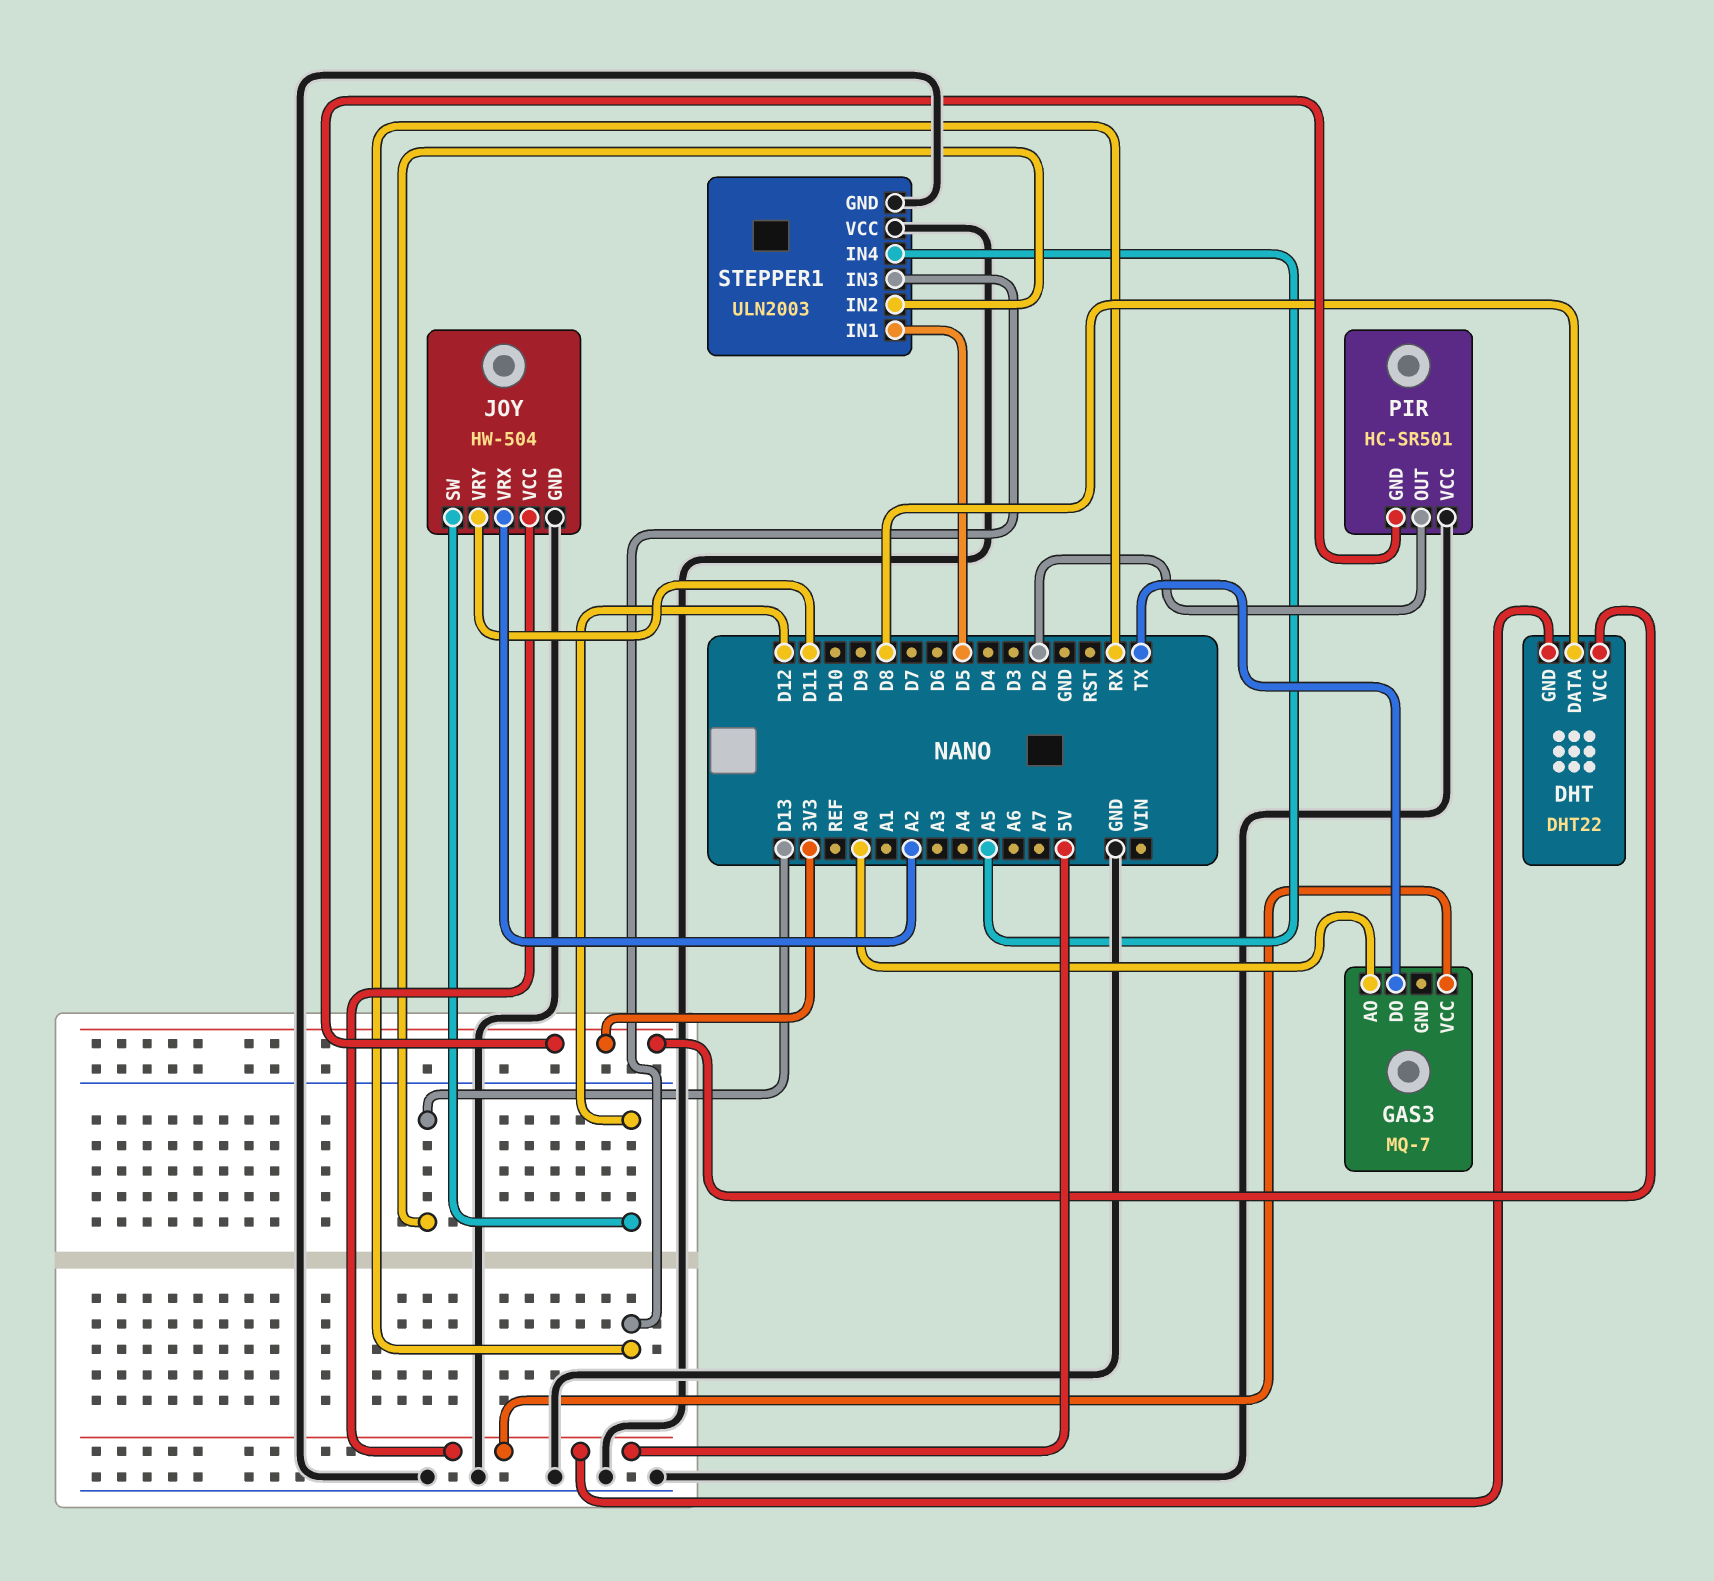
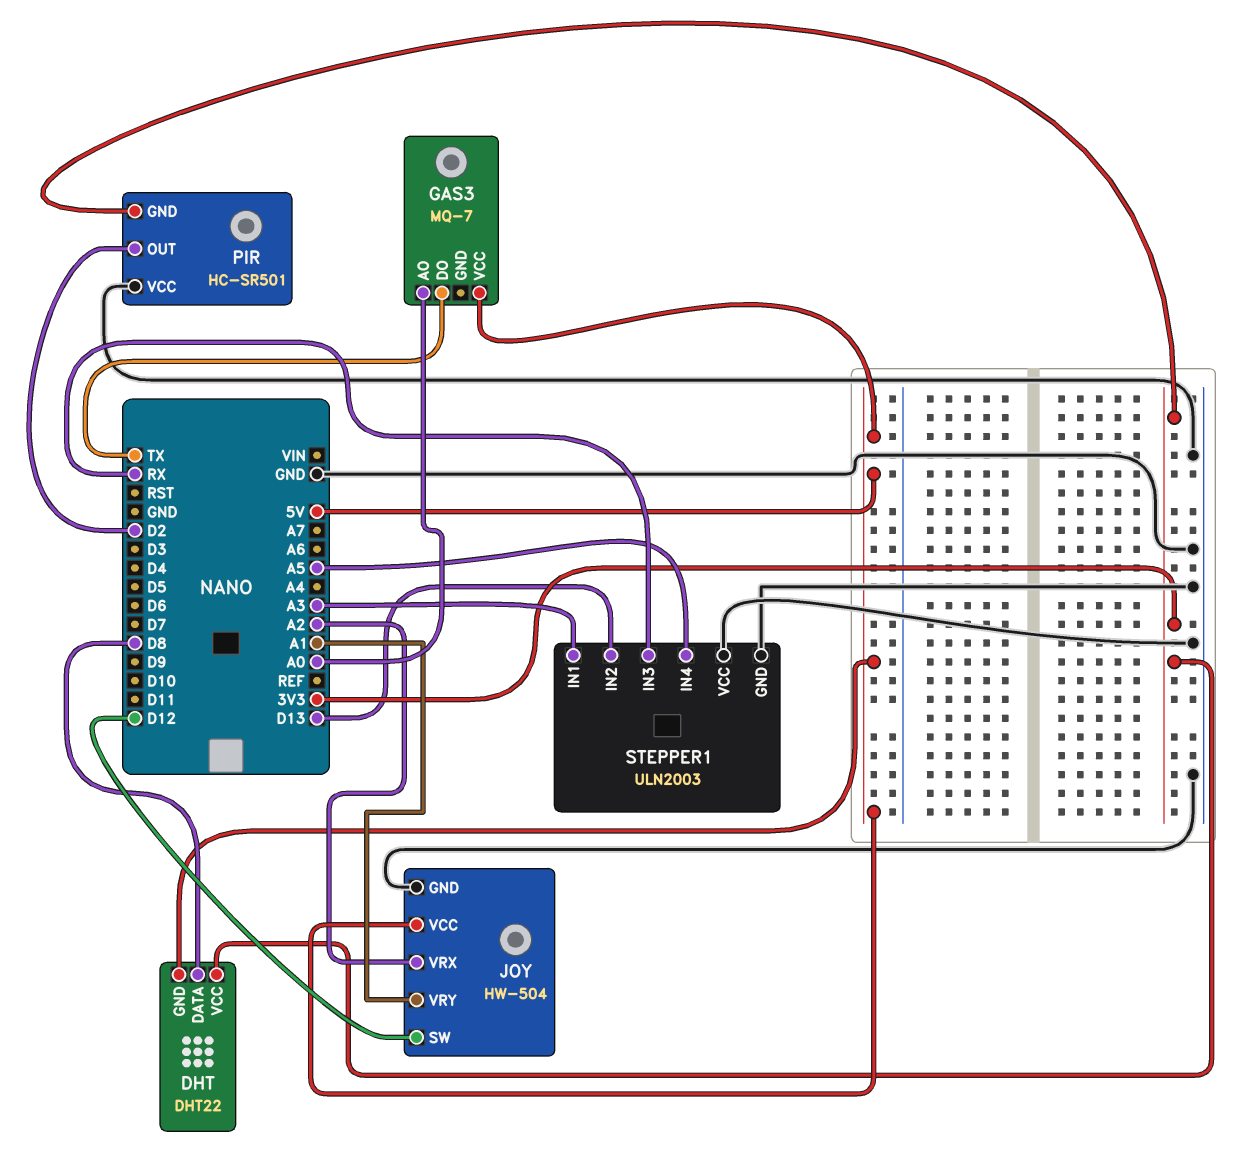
JOY pin VRY: D11 -> A1
STEPPER1 pin IN1: D5 -> A3

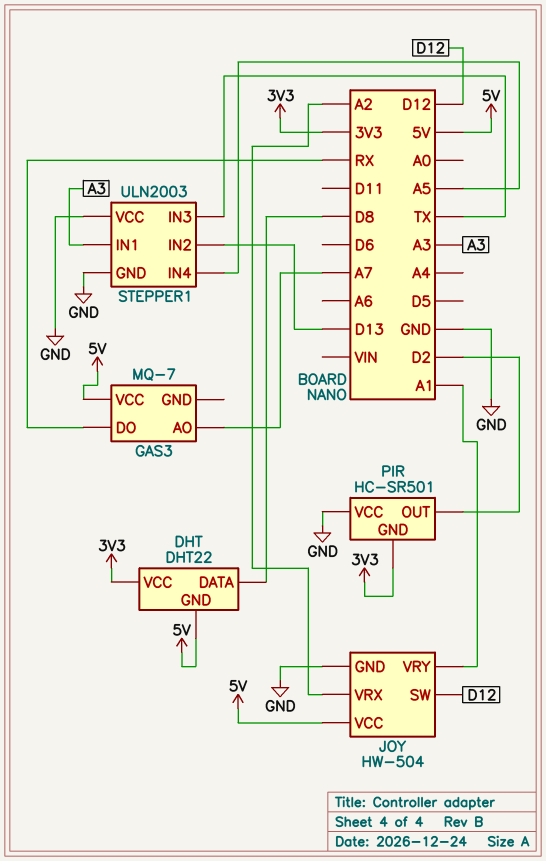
GAS3 pin AO: A0 -> A7
GAS3 pin DO: TX -> RX
STEPPER1 pin IN3: RX -> TX

